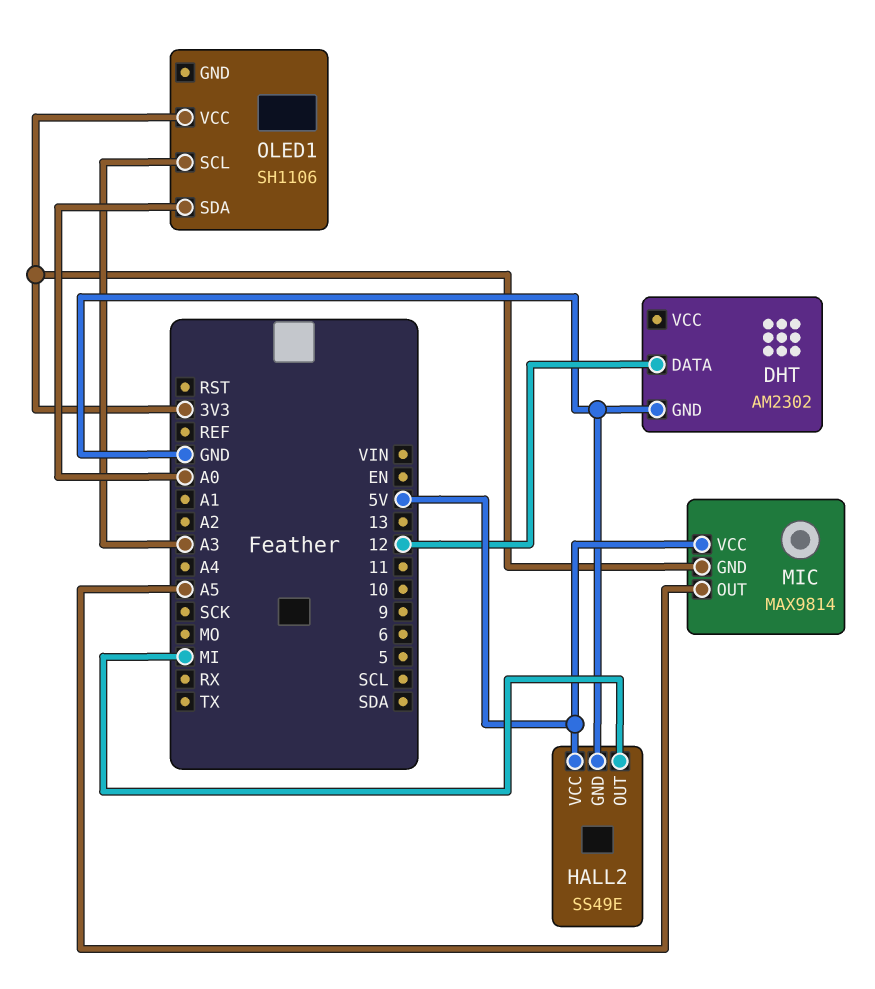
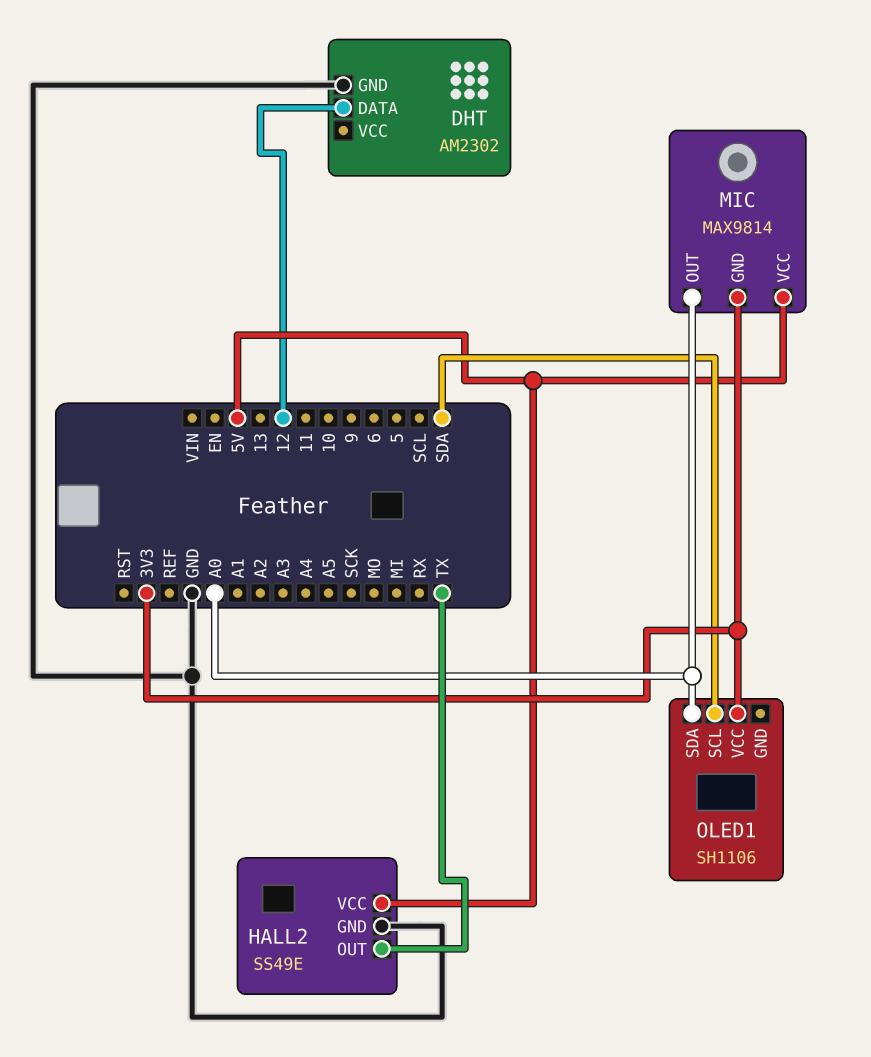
HALL2 pin OUT: MI -> TX
MIC pin OUT: A5 -> A0
OLED1 pin SCL: A3 -> SDA

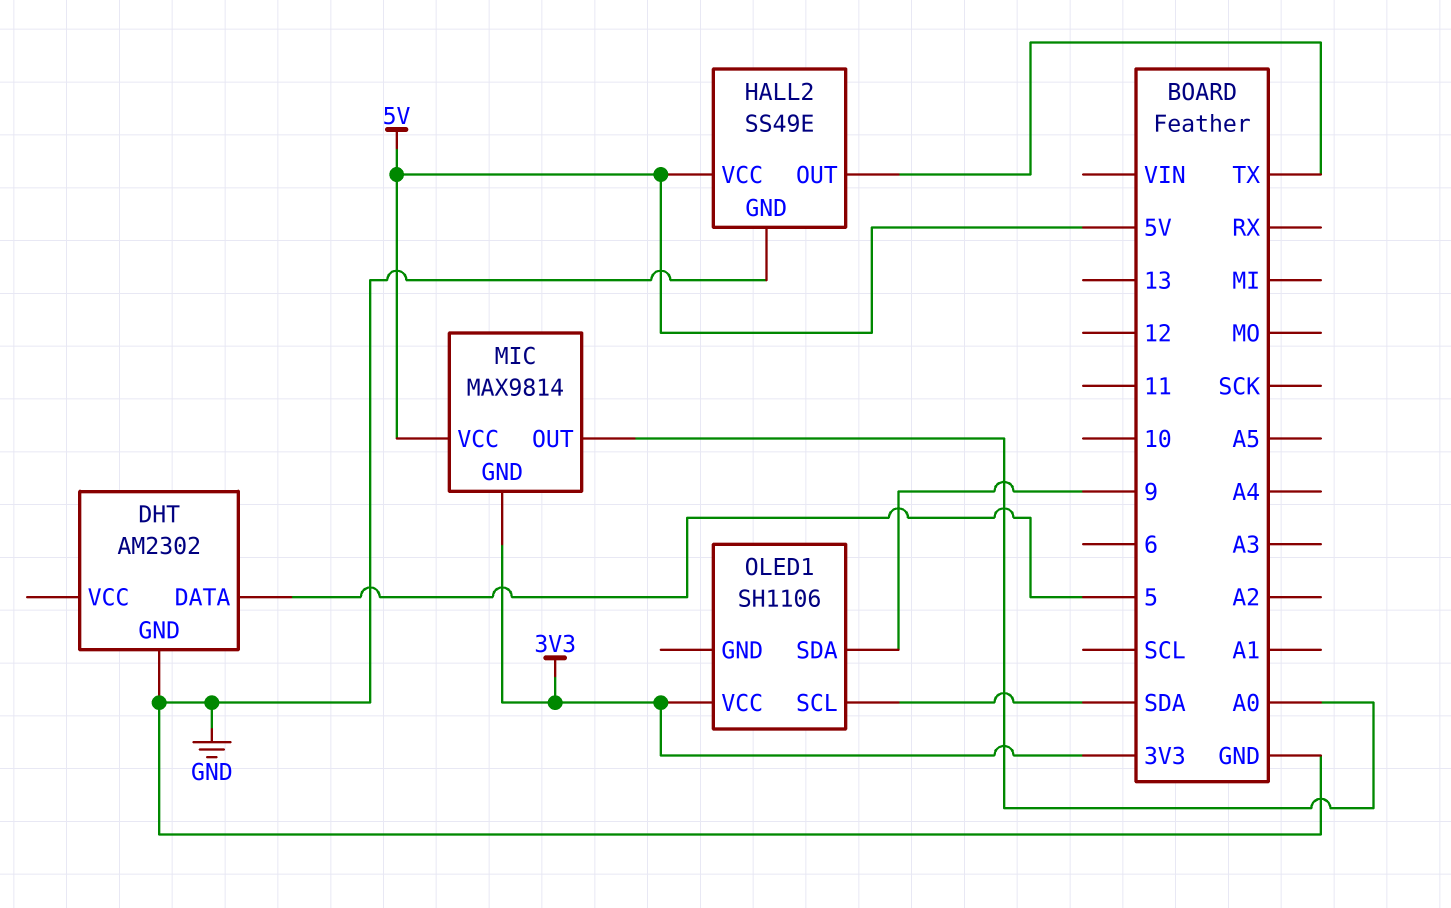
DHT pin DATA: 12 -> 5
OLED1 pin SDA: A0 -> 9

